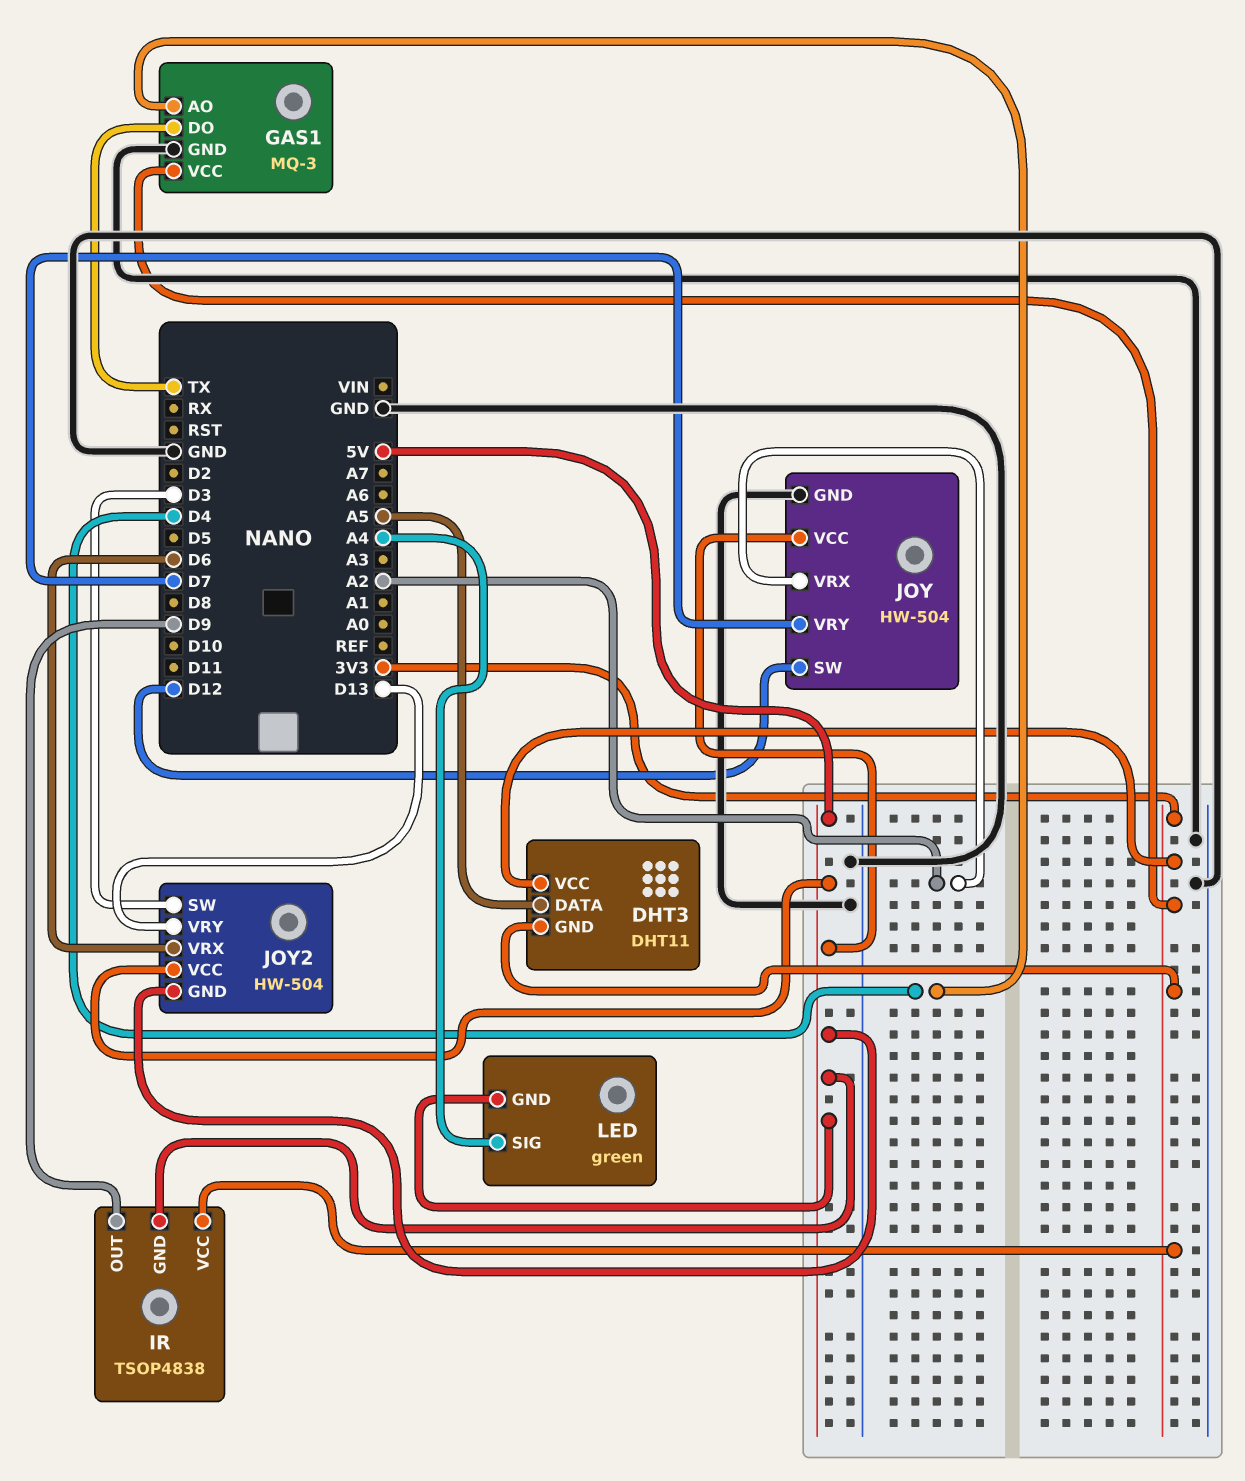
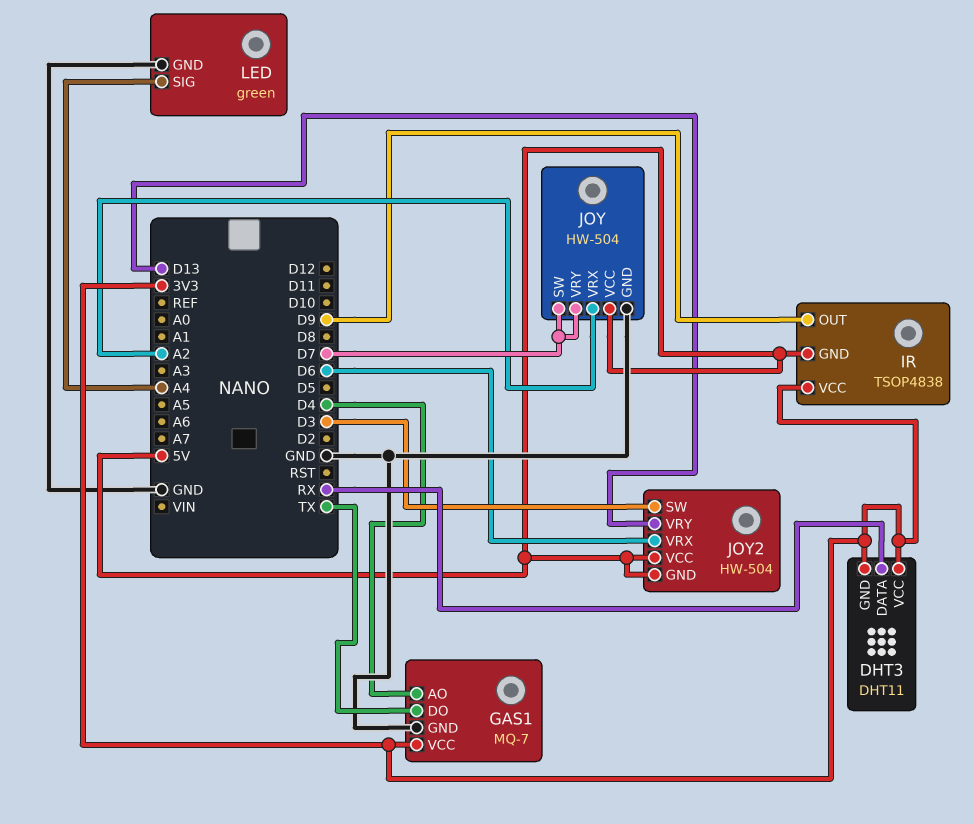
DHT3 pin DATA: A5 -> RX
GAS1: MQ-3 -> MQ-7
JOY pin SW: D12 -> D7
LED pin GND: 5V -> GND

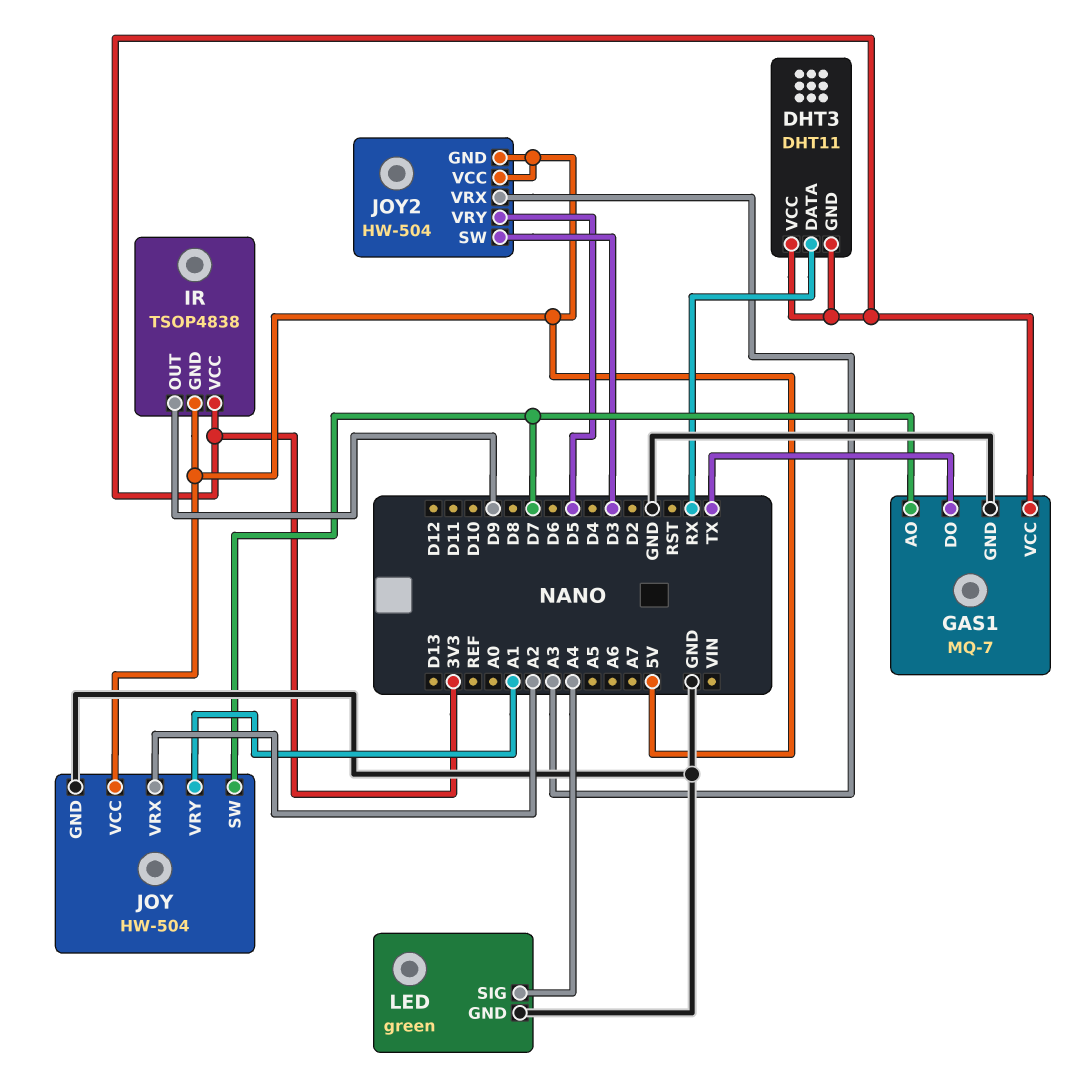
GAS1 pin AO: D4 -> D7
JOY pin VRY: D7 -> A1
JOY2 pin VRX: D6 -> A3
JOY2 pin VRY: D13 -> D5

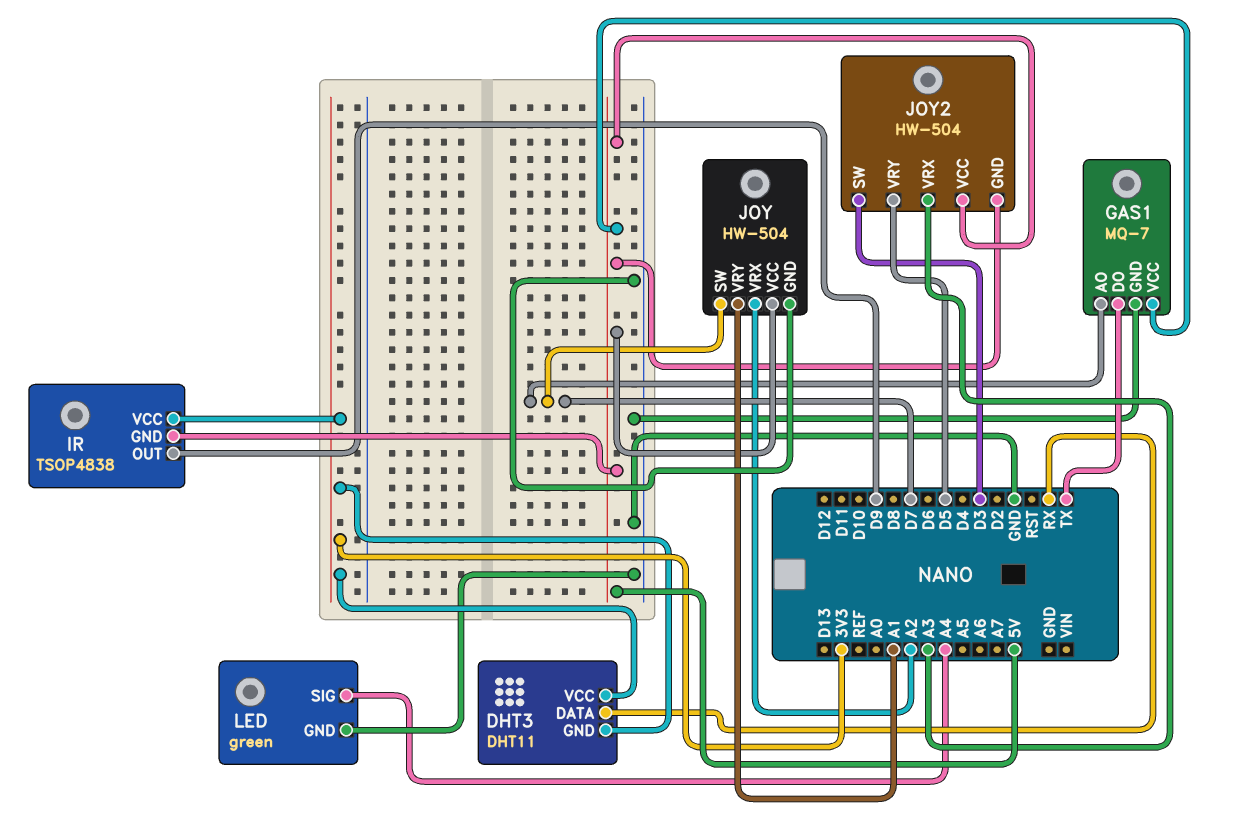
GAS1 pin VCC: 3V3 -> 5V

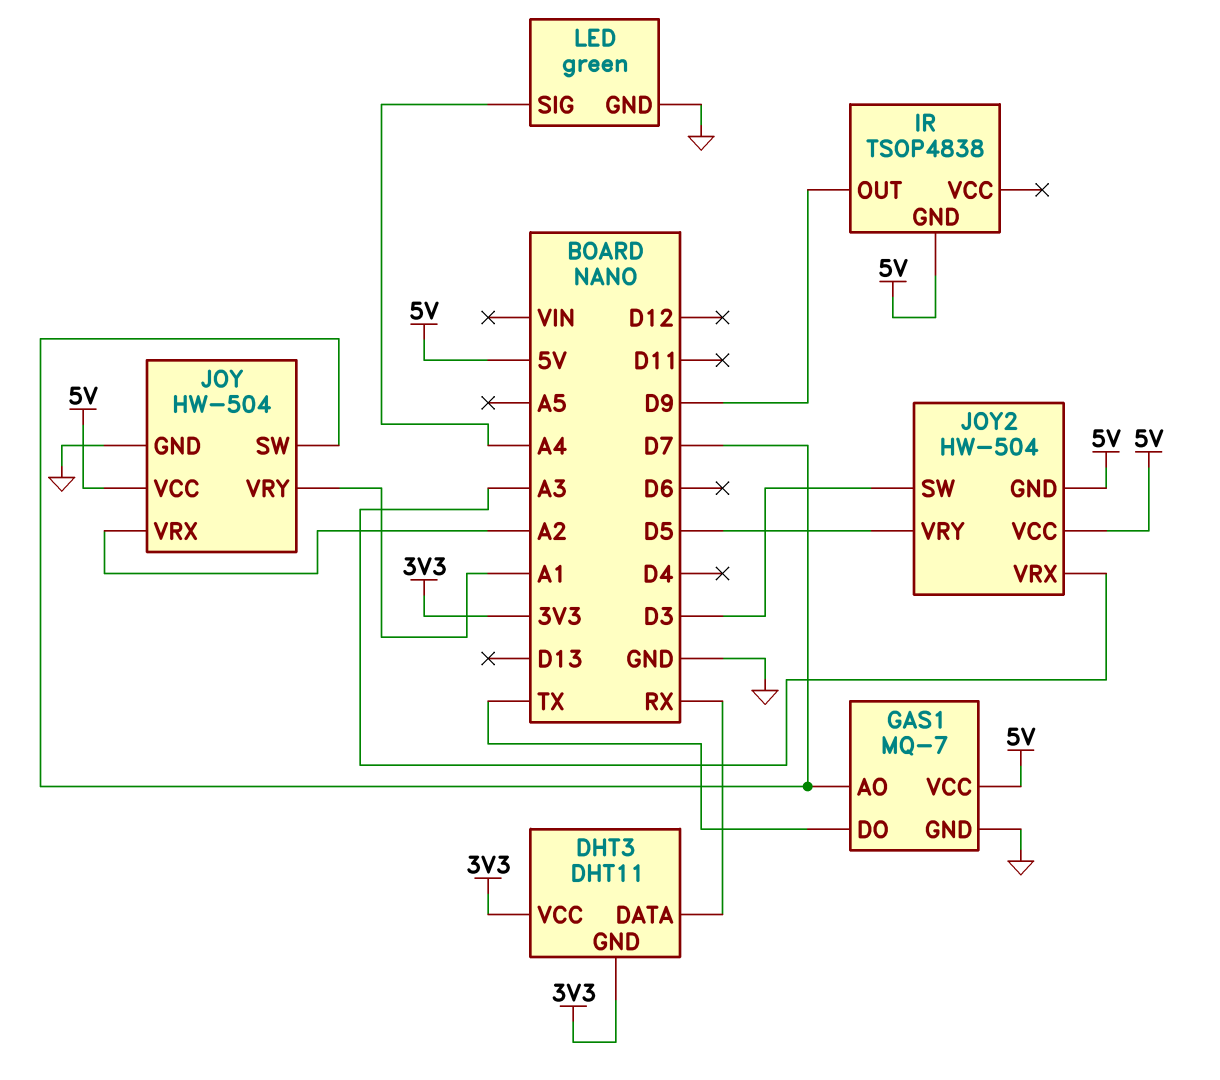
IR pin VCC: 3V3 -> none

